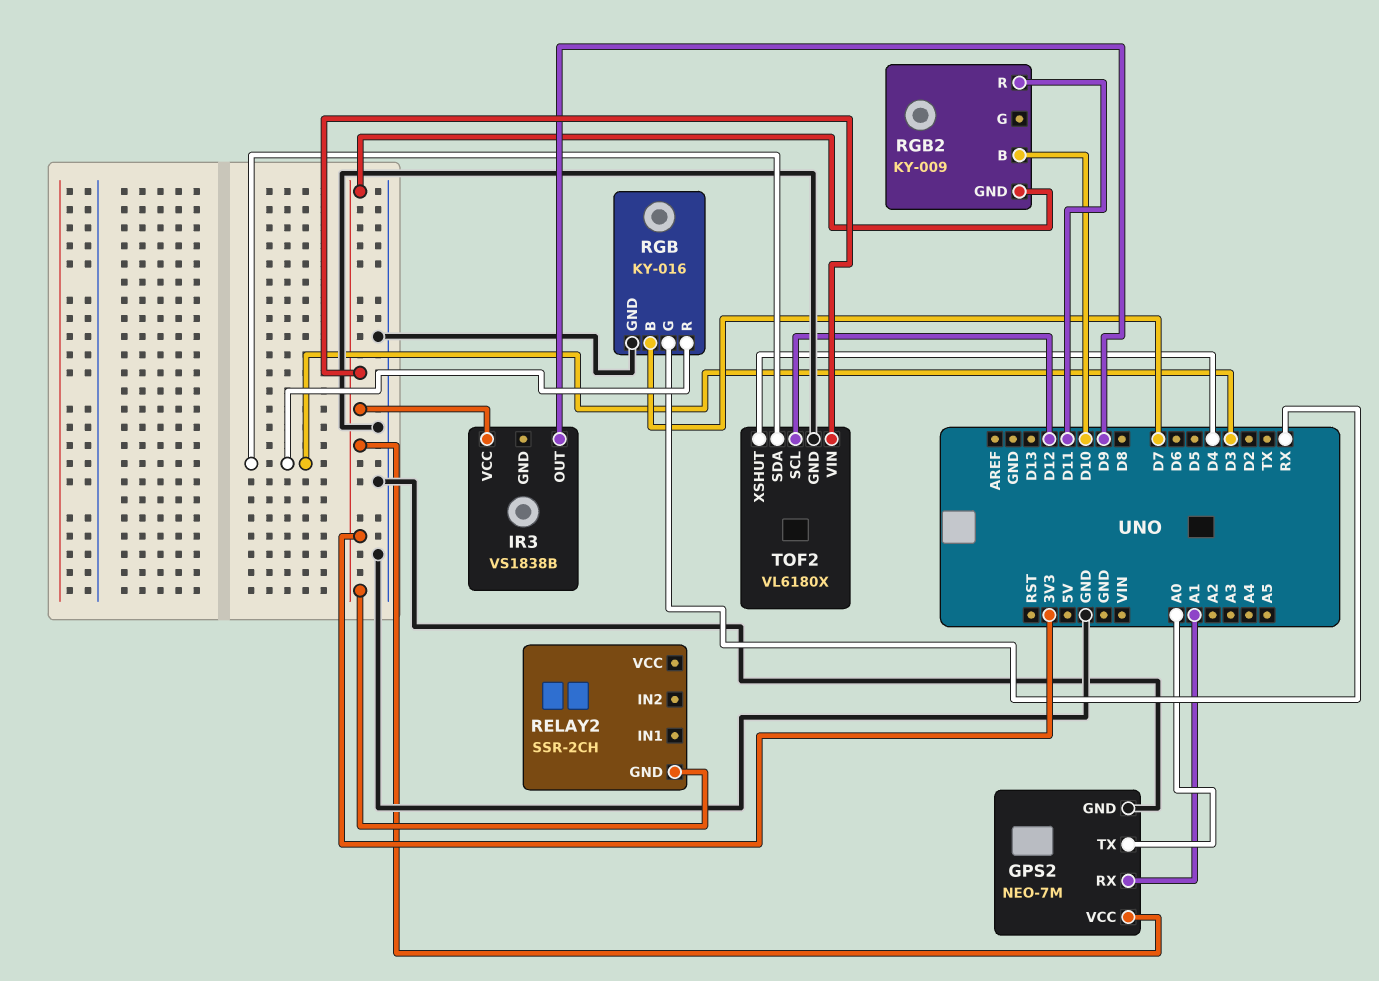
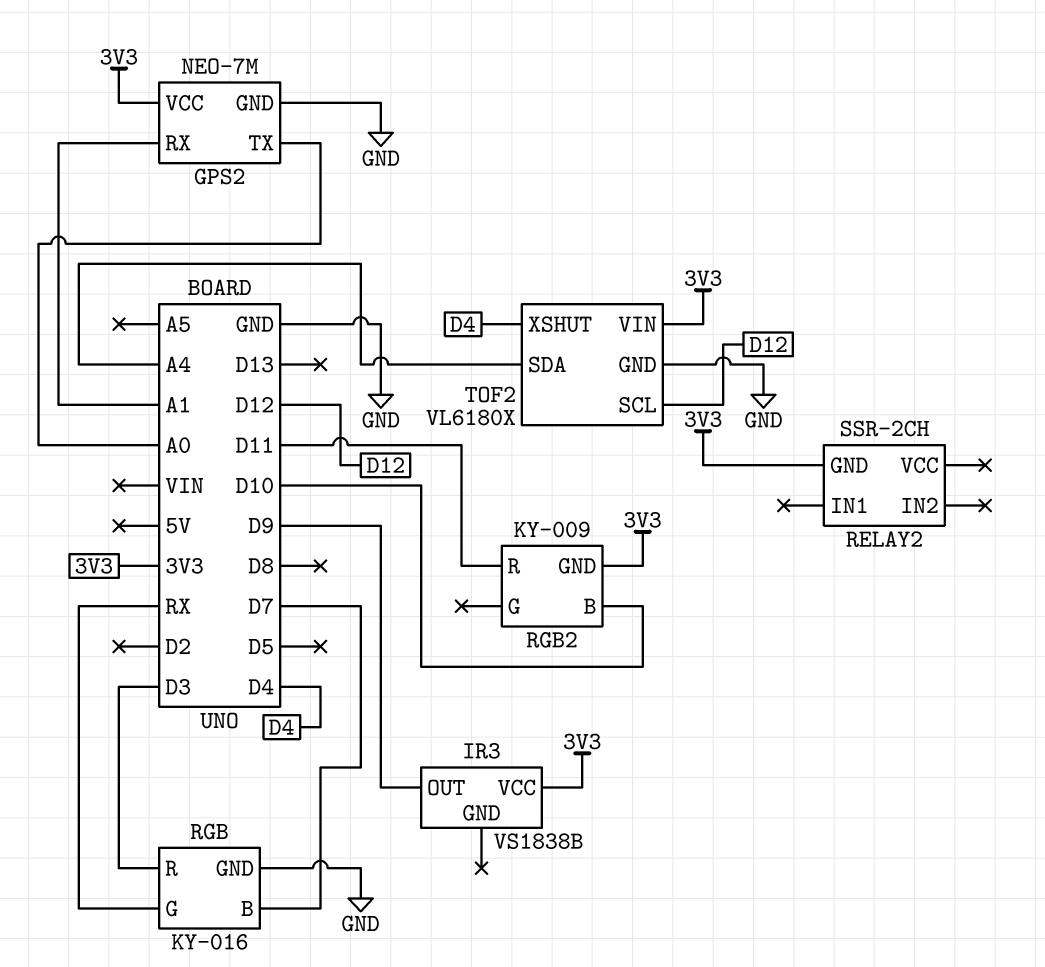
TOF2 pin SDA: D3 -> A4

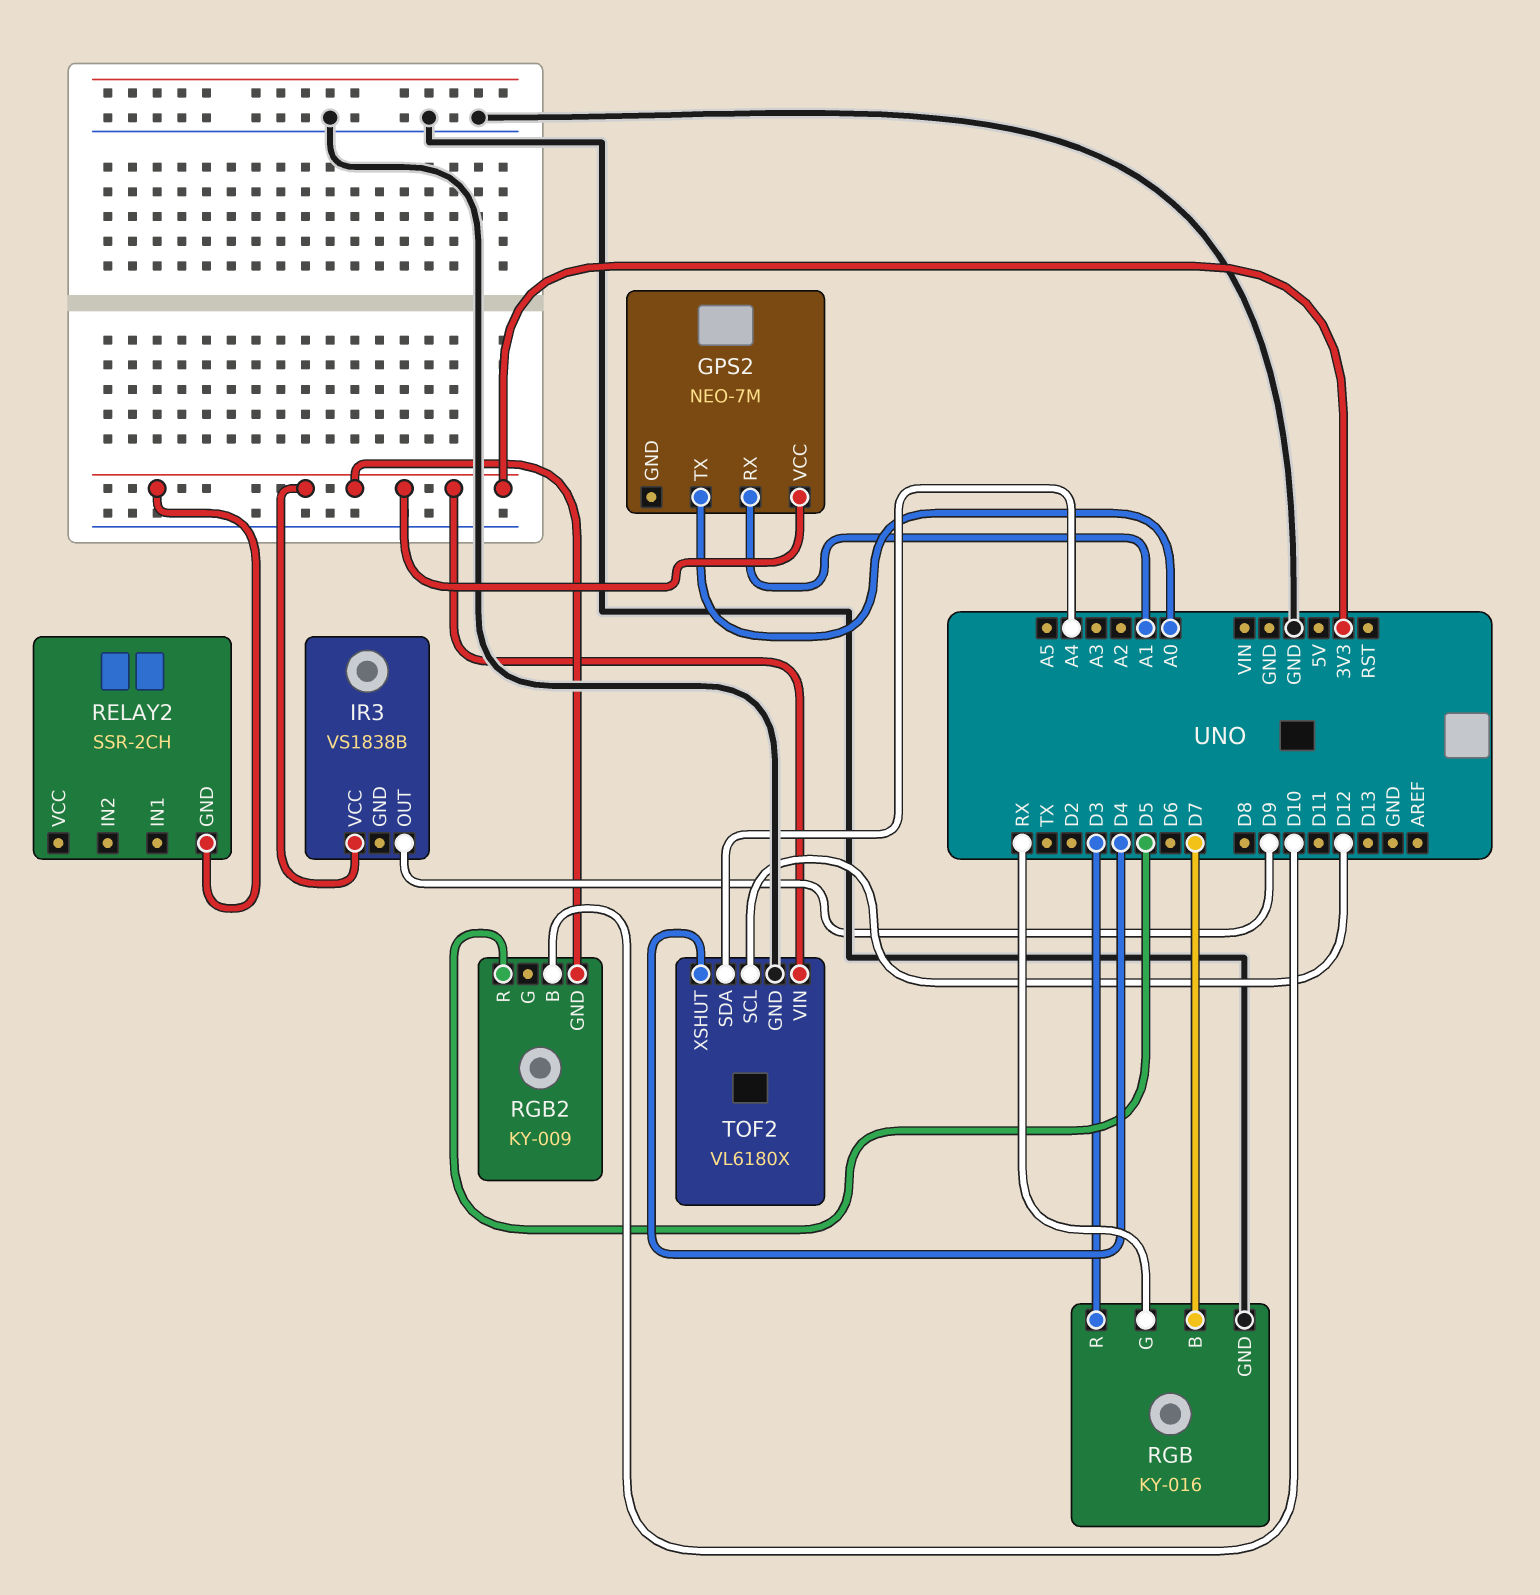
GPS2 pin GND: GND -> none
RGB2 pin R: D11 -> D5

